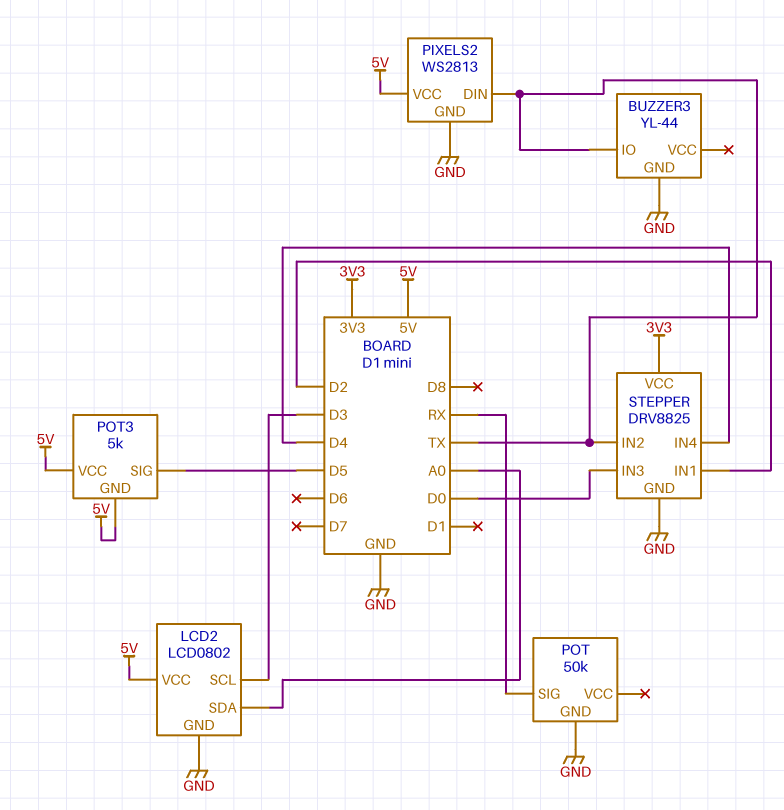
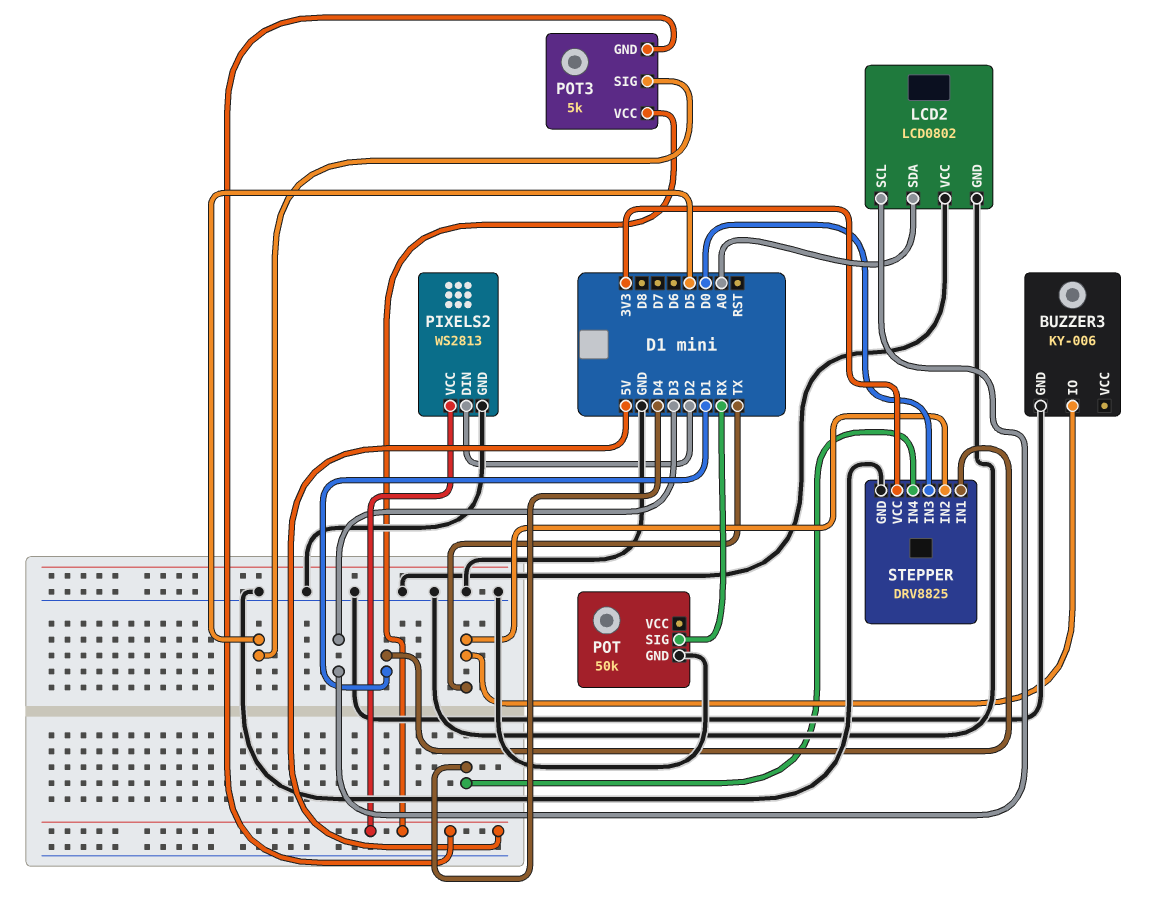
BUZZER3: YL-44 -> KY-006
LCD2 pin VCC: 5V -> GND
PIXELS2 pin DIN: TX -> D2
STEPPER pin IN1: D2 -> D1

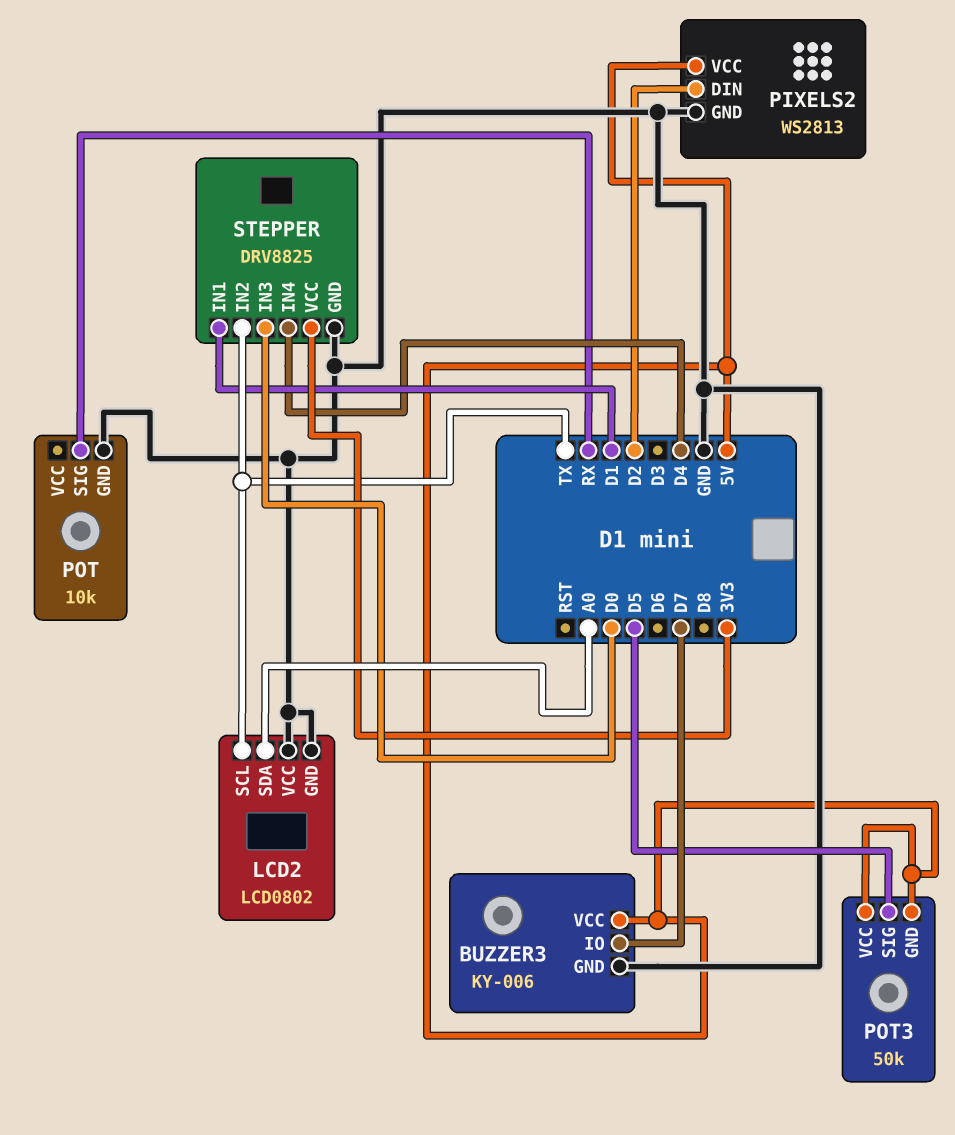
BUZZER3 pin IO: TX -> D7
BUZZER3 pin VCC: none -> 5V
LCD2 pin SCL: D3 -> TX
POT: 50k -> 10k
POT3: 5k -> 50k

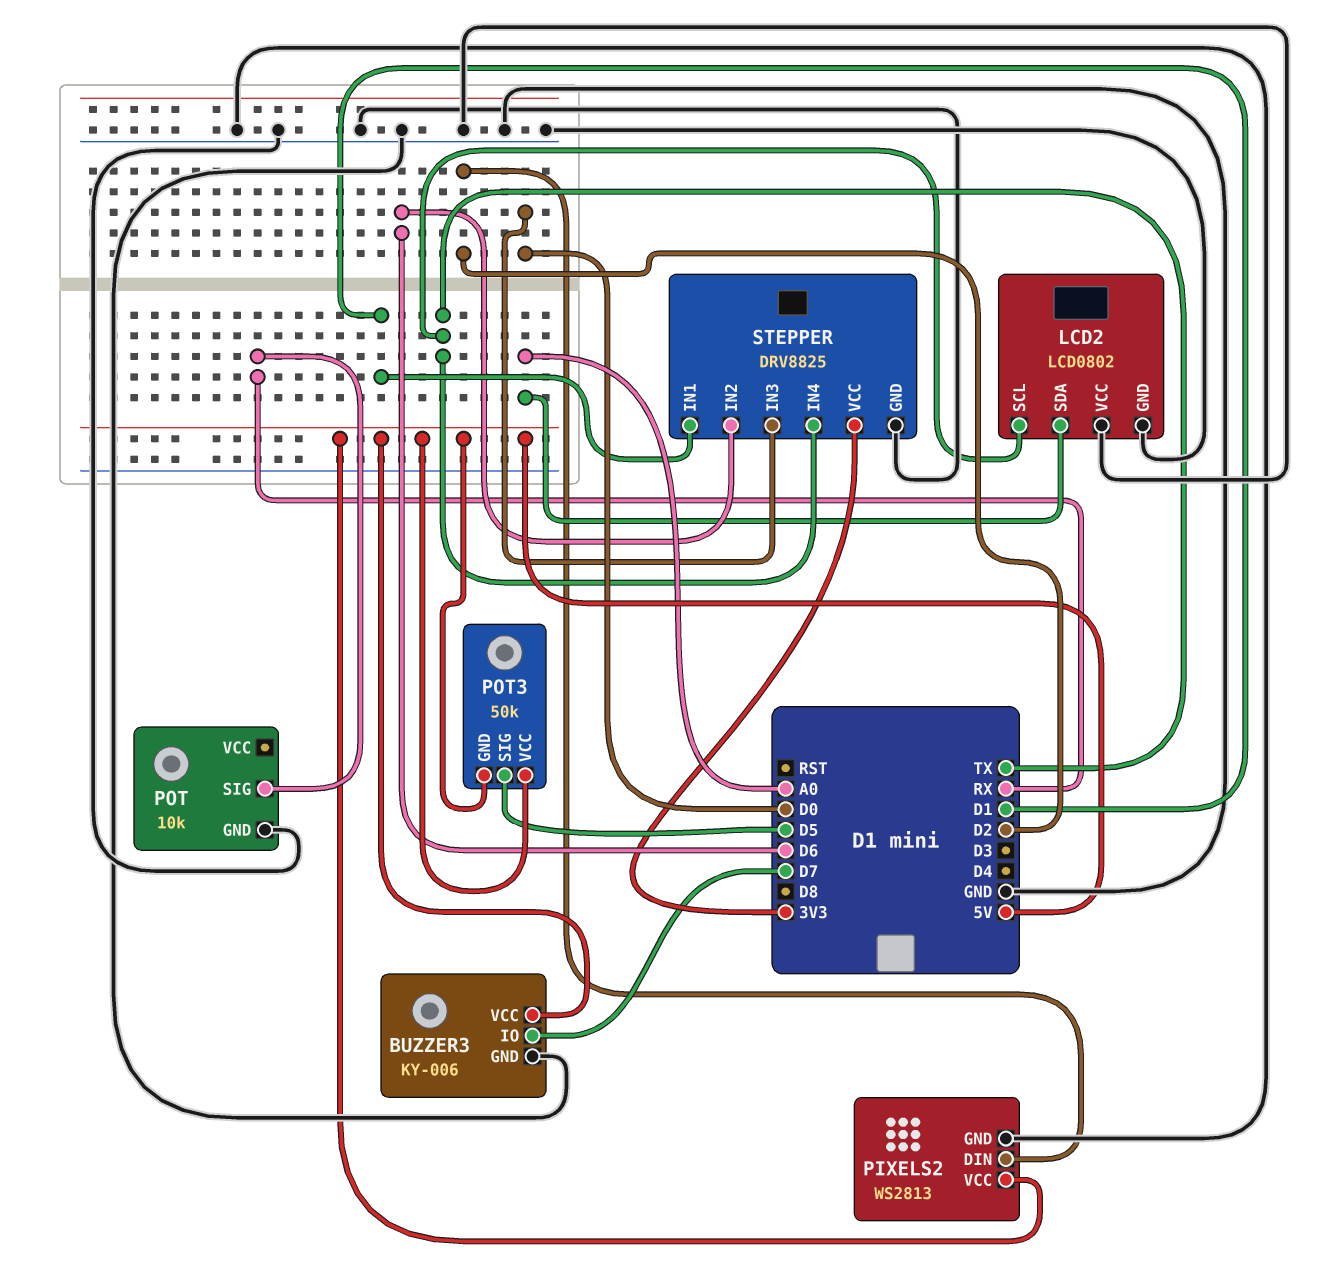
STEPPER pin IN2: TX -> D6
STEPPER pin IN4: D4 -> TX

